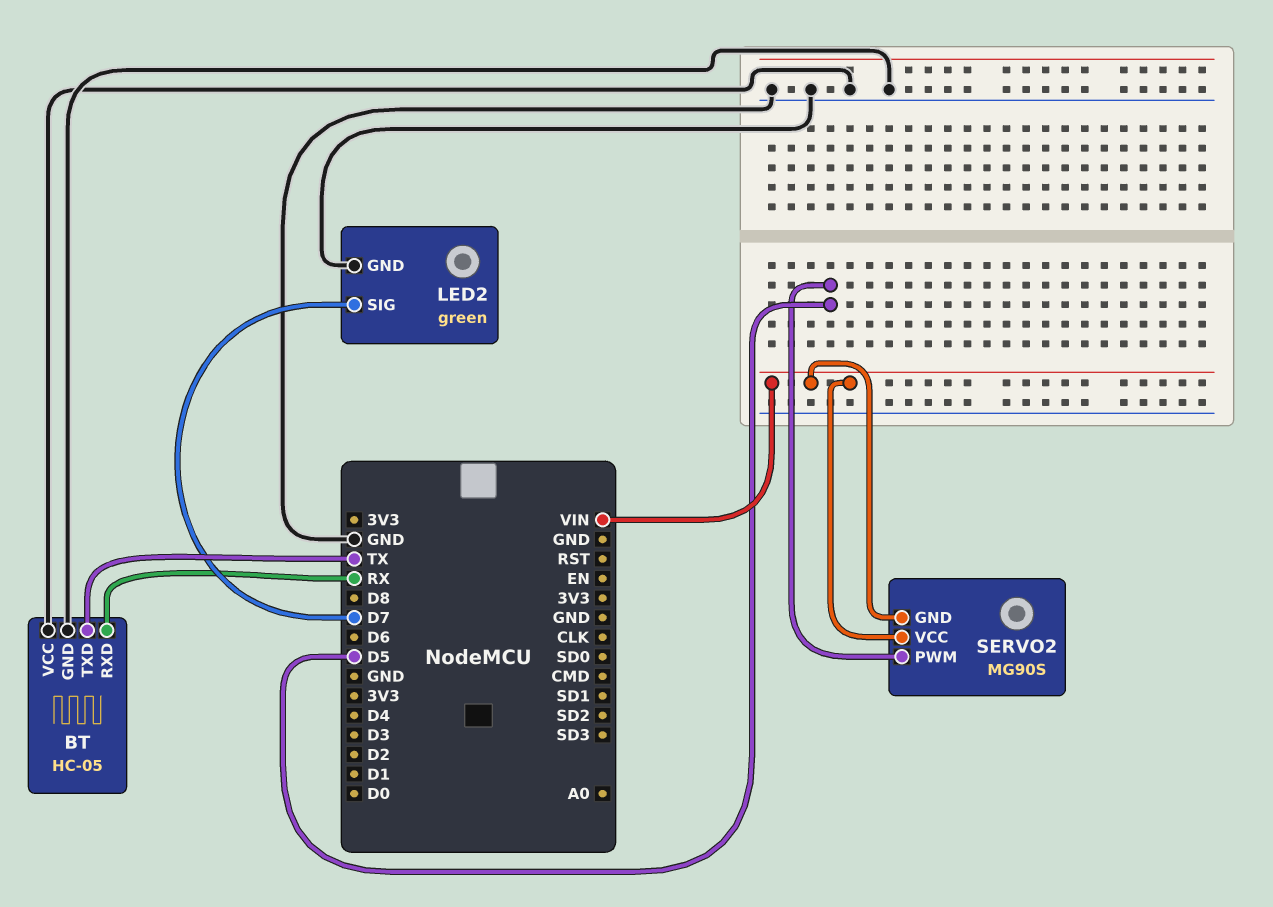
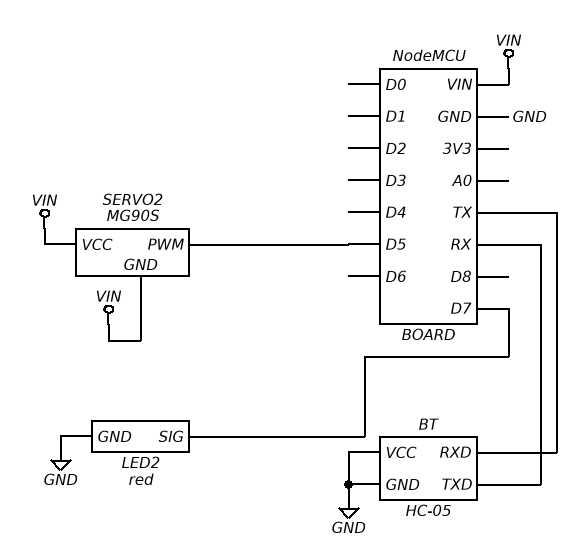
BT pin RXD: RX -> TX
BT pin TXD: TX -> RX
LED2: green -> red

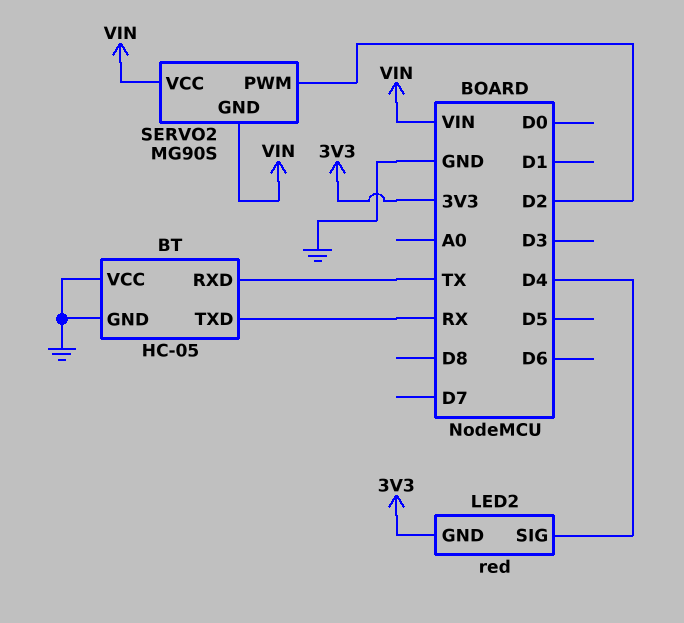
LED2 pin GND: GND -> 3V3
LED2 pin SIG: D7 -> D4
SERVO2 pin PWM: D5 -> D2

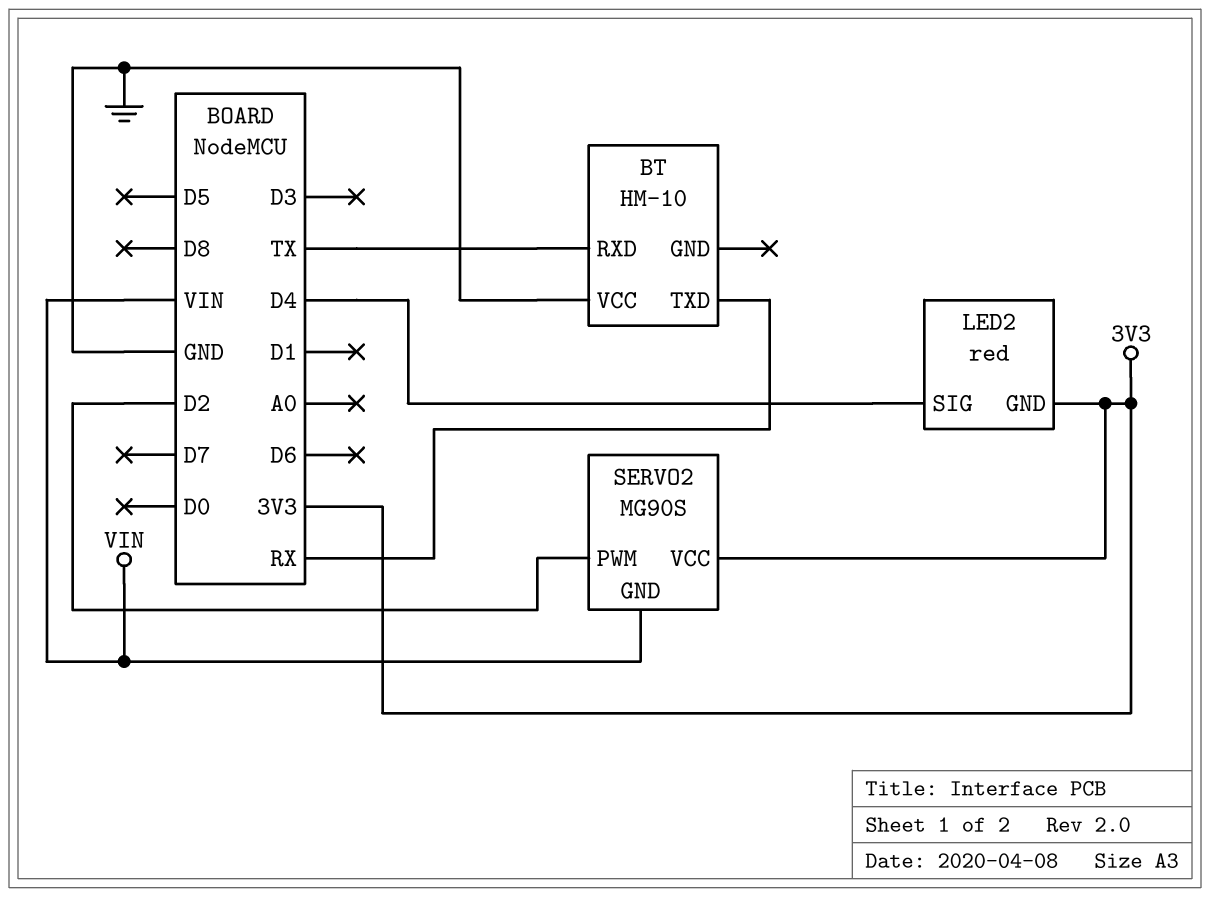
BT: HC-05 -> HM-10
BT pin GND: GND -> none
SERVO2 pin VCC: VIN -> 3V3

